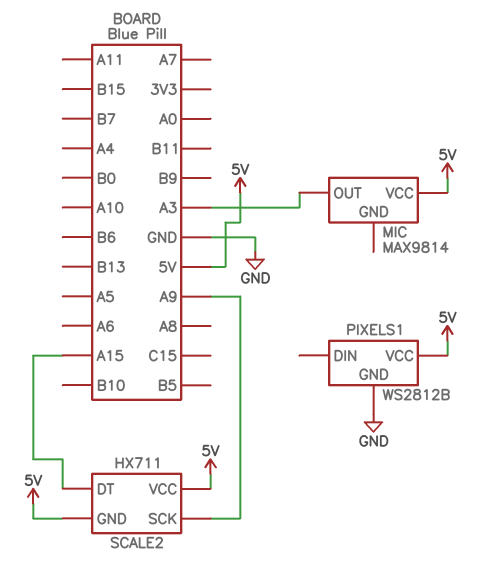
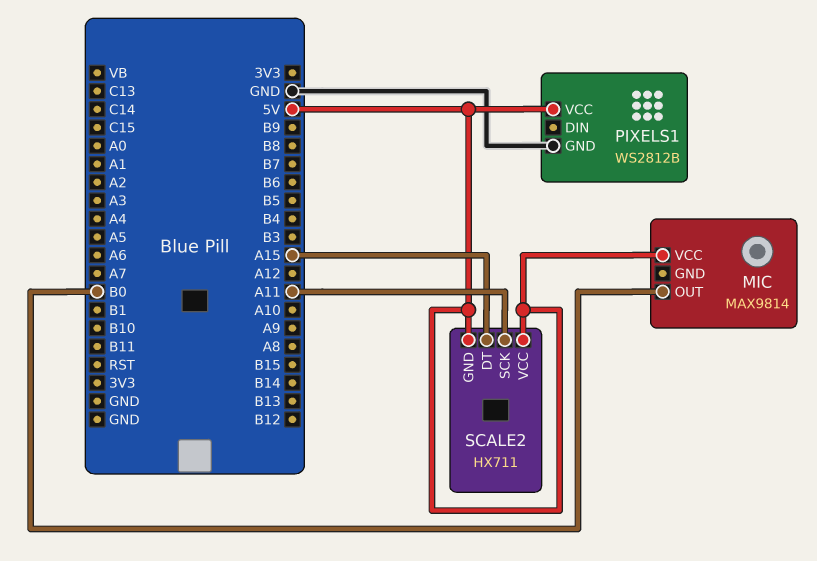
MIC pin OUT: A3 -> B0
SCALE2 pin SCK: A9 -> A11

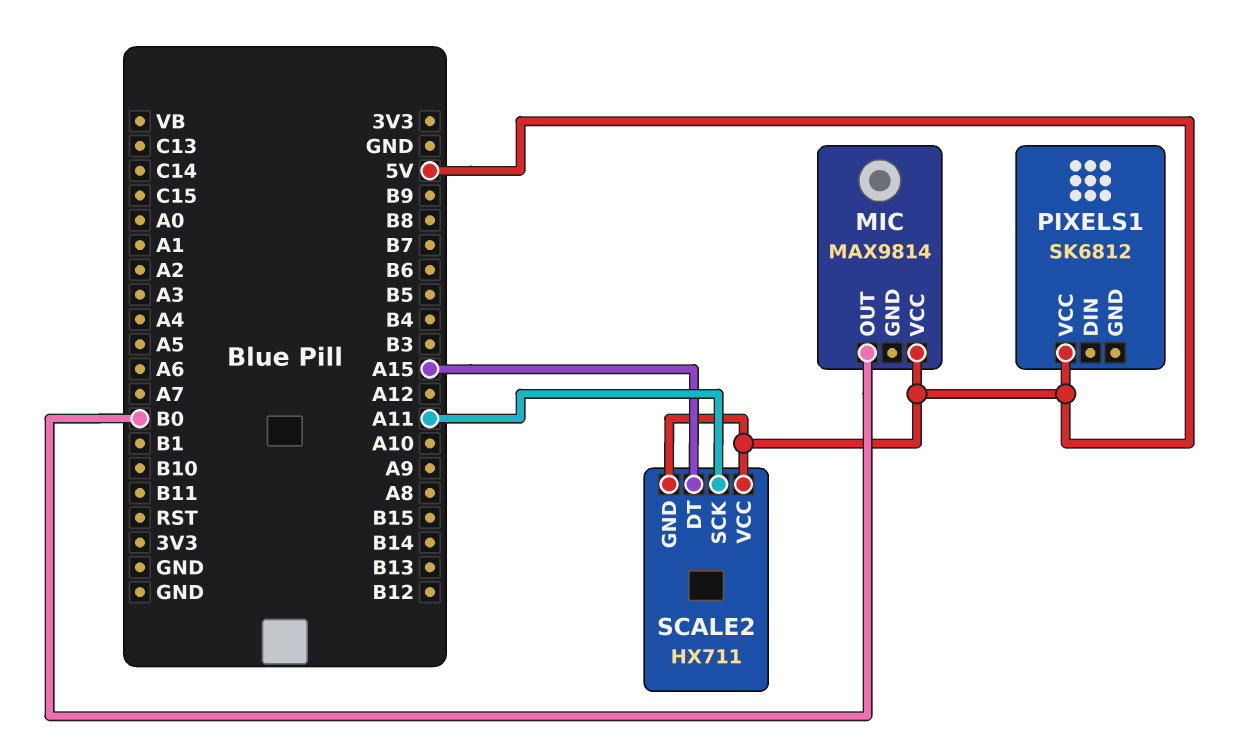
PIXELS1: WS2812B -> SK6812
PIXELS1 pin GND: GND -> none

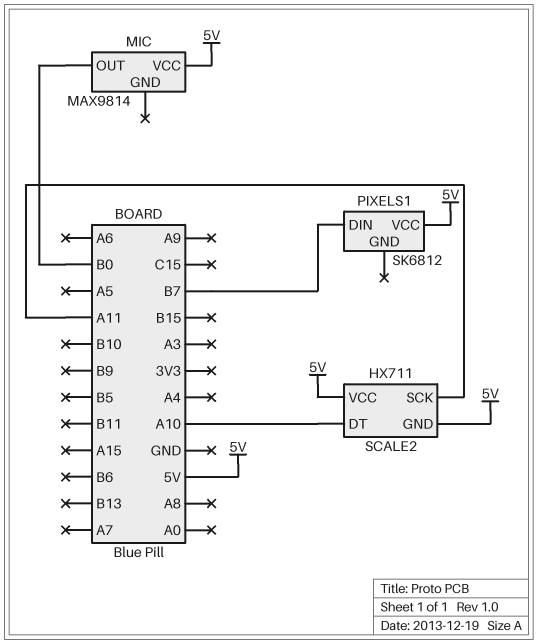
PIXELS1 pin DIN: none -> B7
SCALE2 pin DT: A15 -> A10

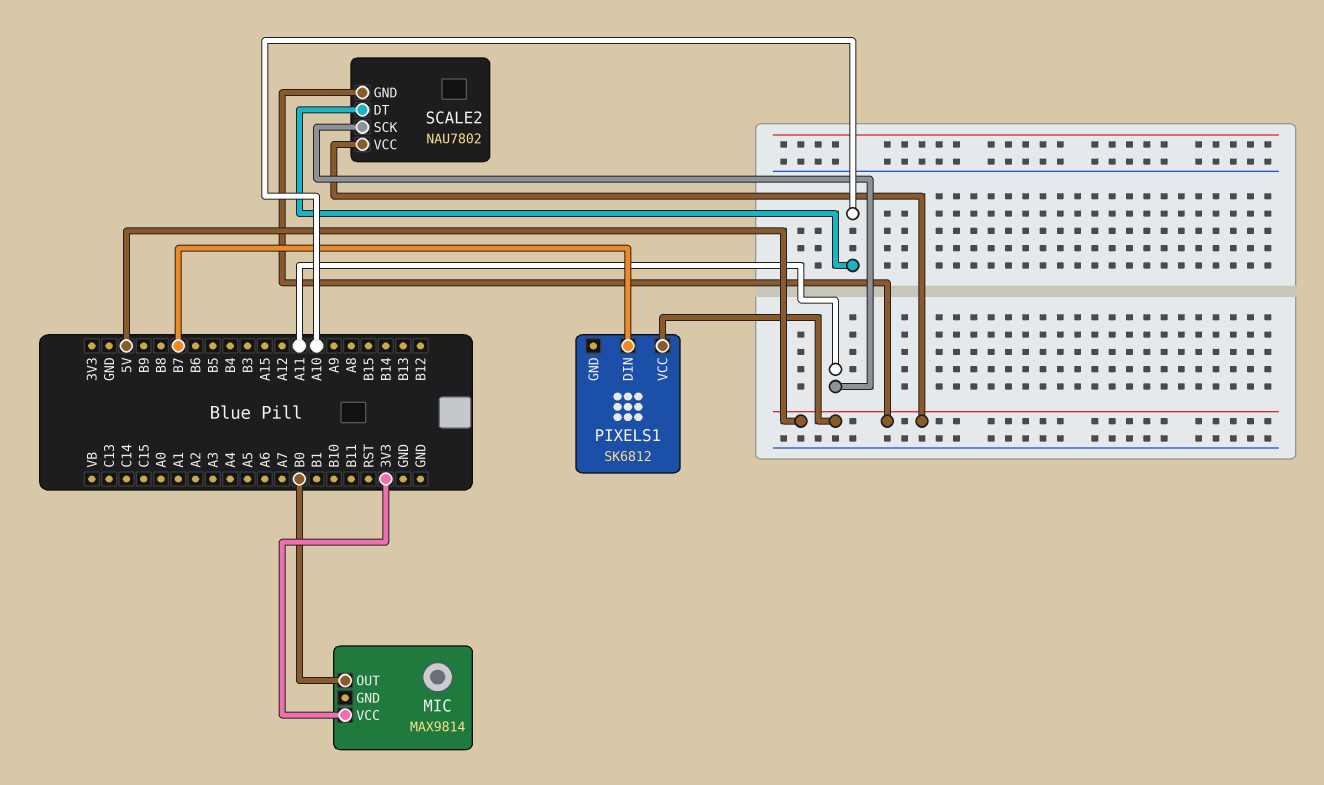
MIC pin VCC: 5V -> 3V3
SCALE2: HX711 -> NAU7802

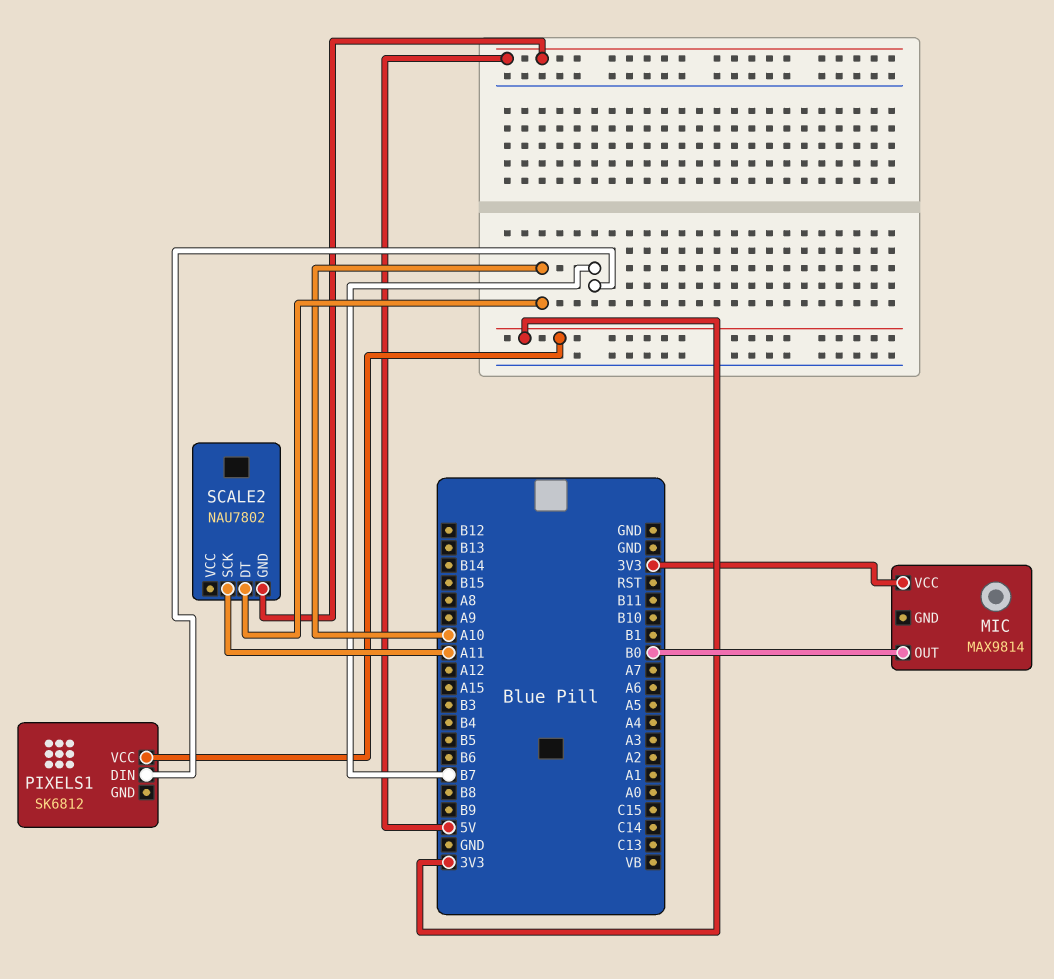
PIXELS1 pin VCC: 5V -> 3V3
SCALE2 pin VCC: 5V -> none

